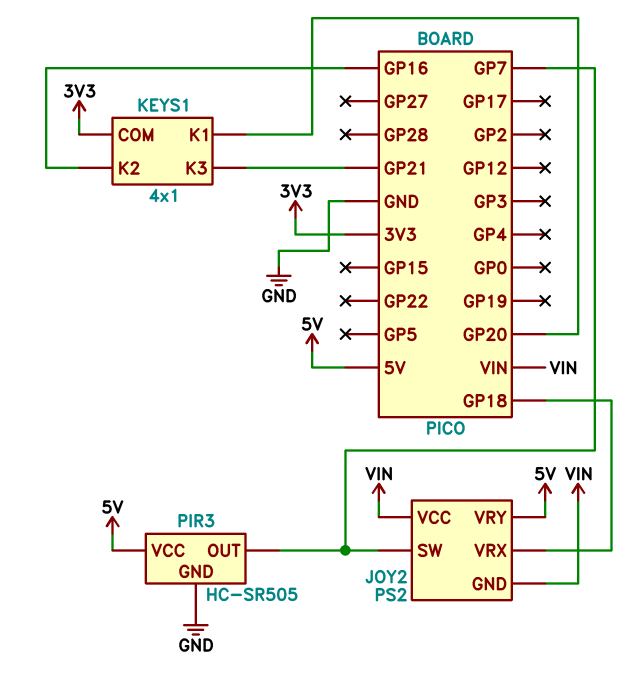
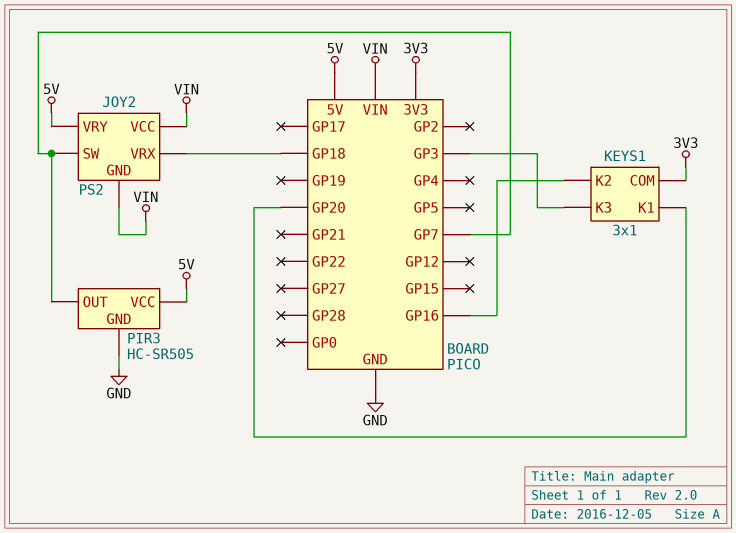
KEYS1: 4x1 -> 3x1
KEYS1 pin K3: GP21 -> GP3

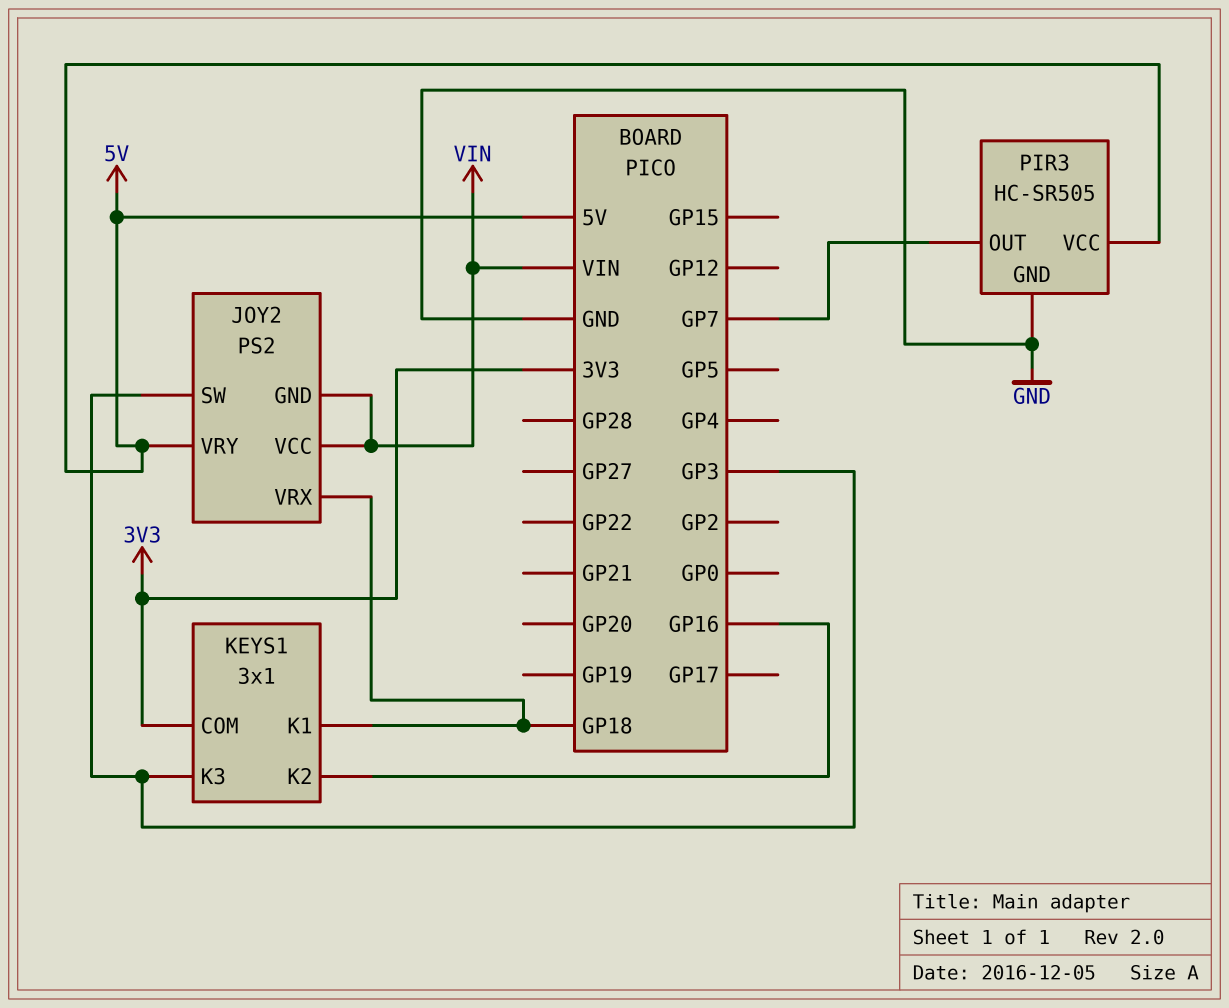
JOY2 pin SW: GP7 -> GP3
KEYS1 pin K1: GP20 -> GP18

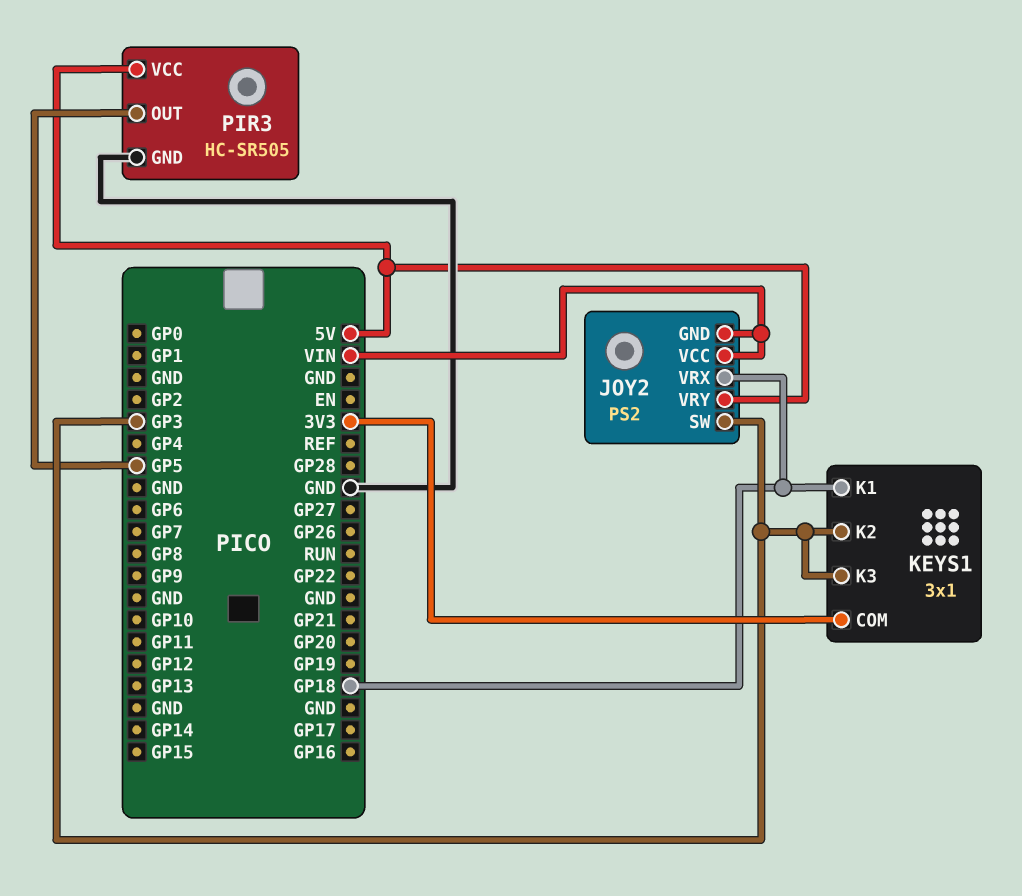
KEYS1 pin K2: GP16 -> GP3
PIR3 pin OUT: GP7 -> GP5

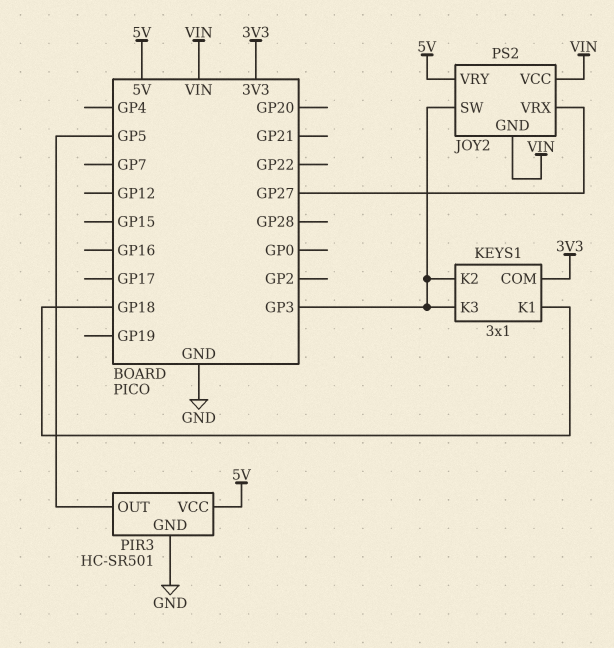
JOY2 pin VRX: GP18 -> GP27
PIR3: HC-SR505 -> HC-SR501

